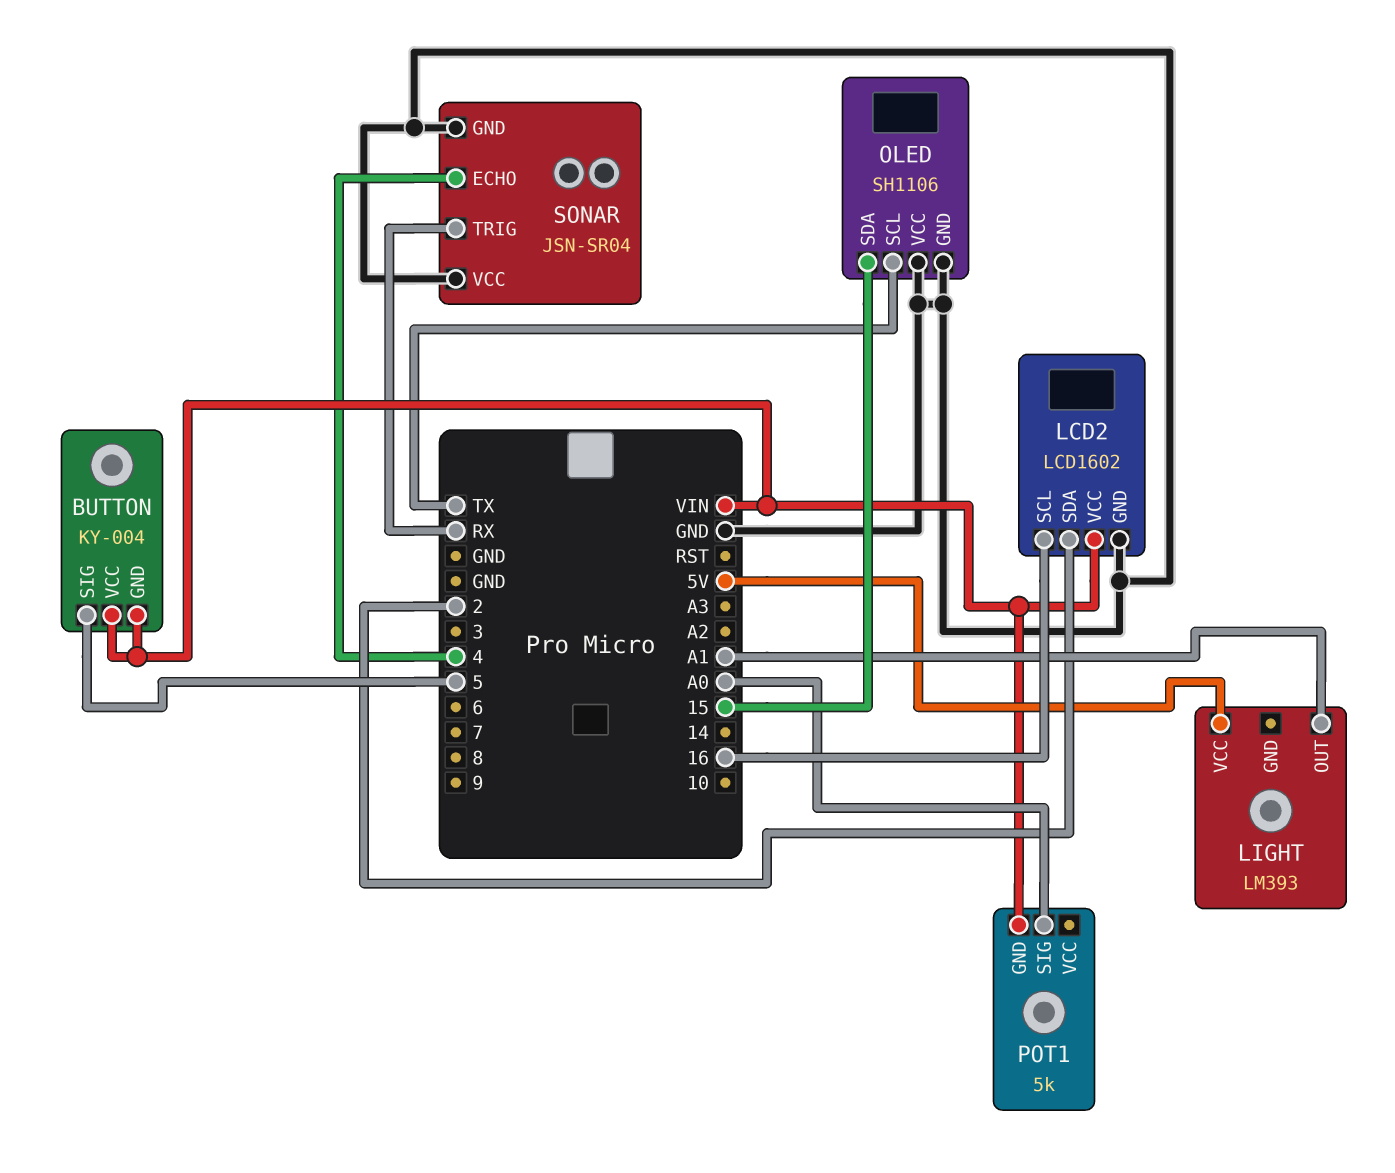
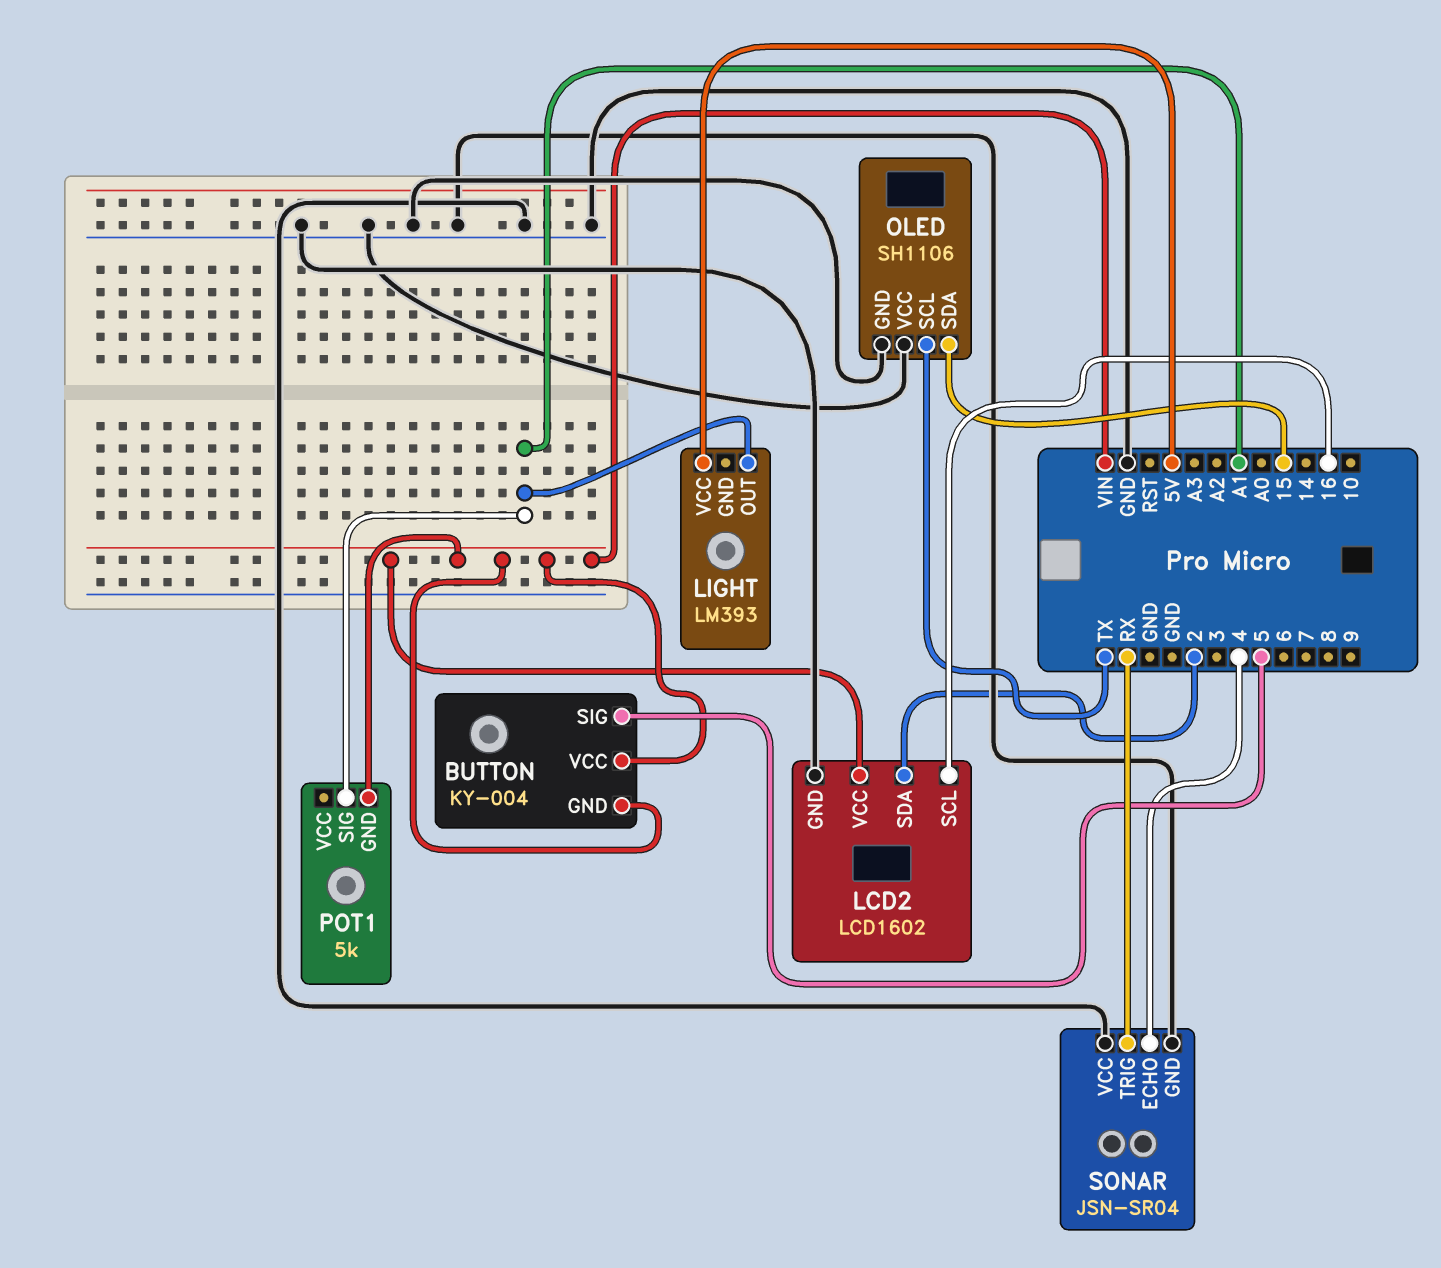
POT1 pin SIG: A0 -> A1

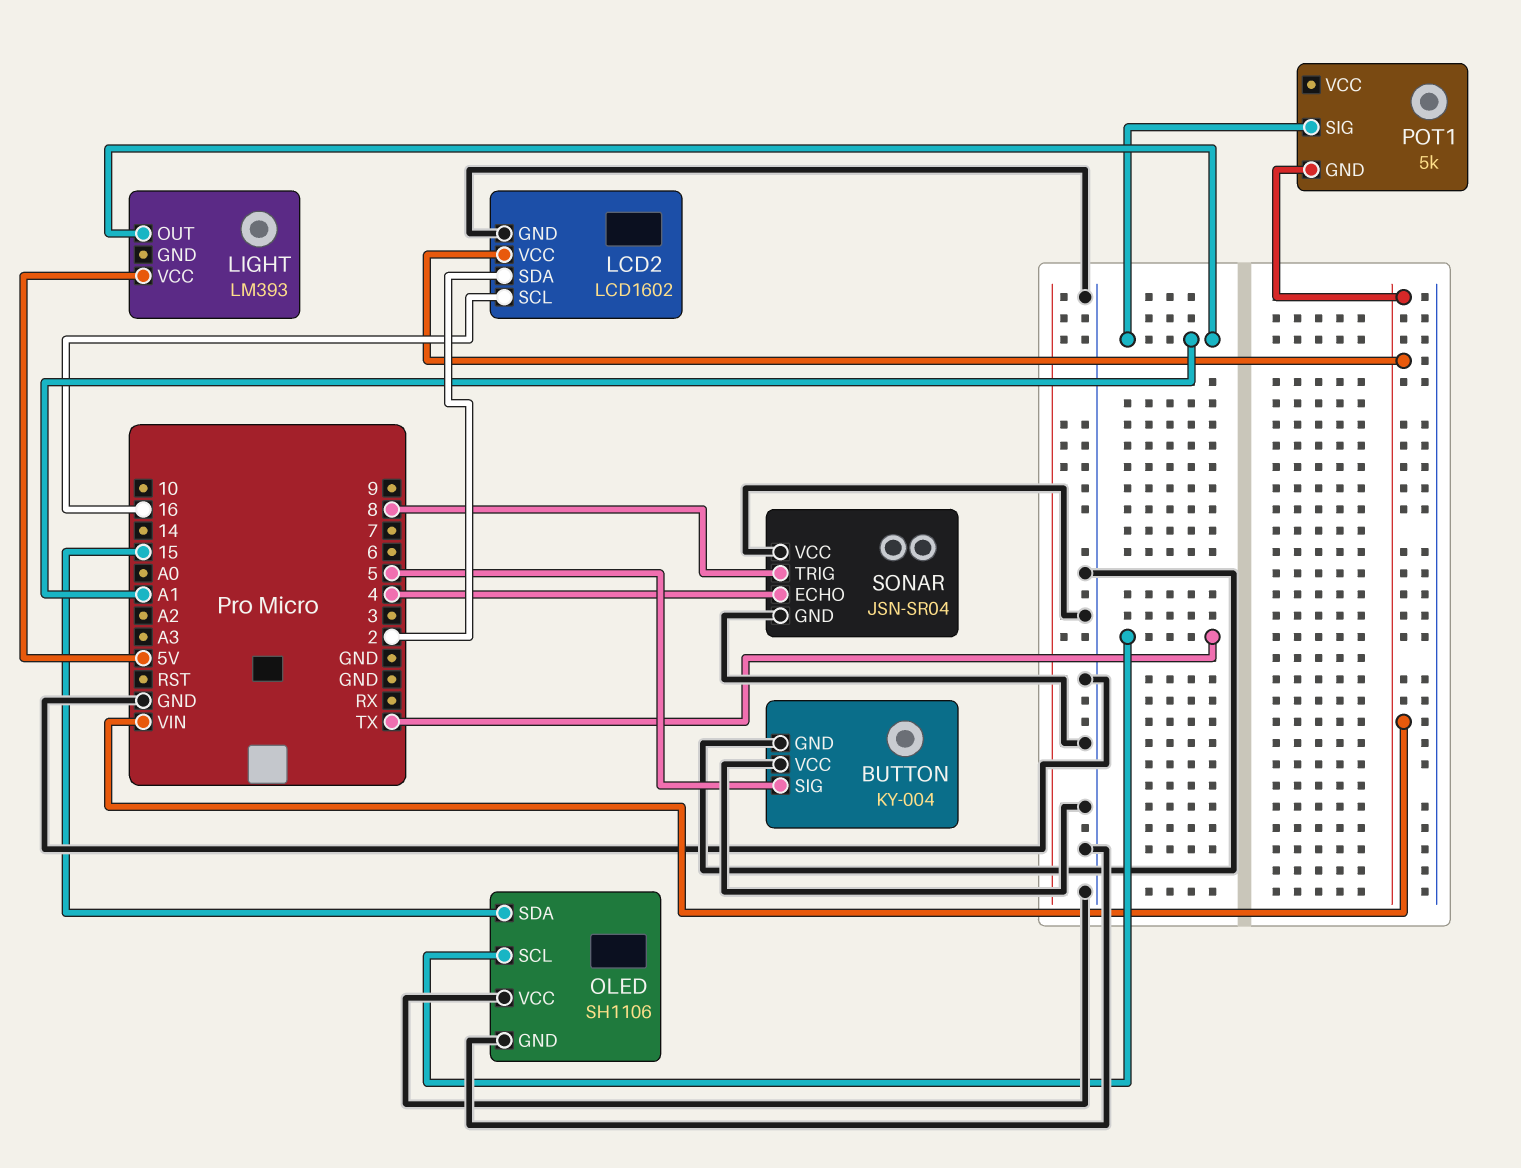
BUTTON pin GND: VIN -> GND
BUTTON pin VCC: VIN -> GND
SONAR pin TRIG: RX -> 8

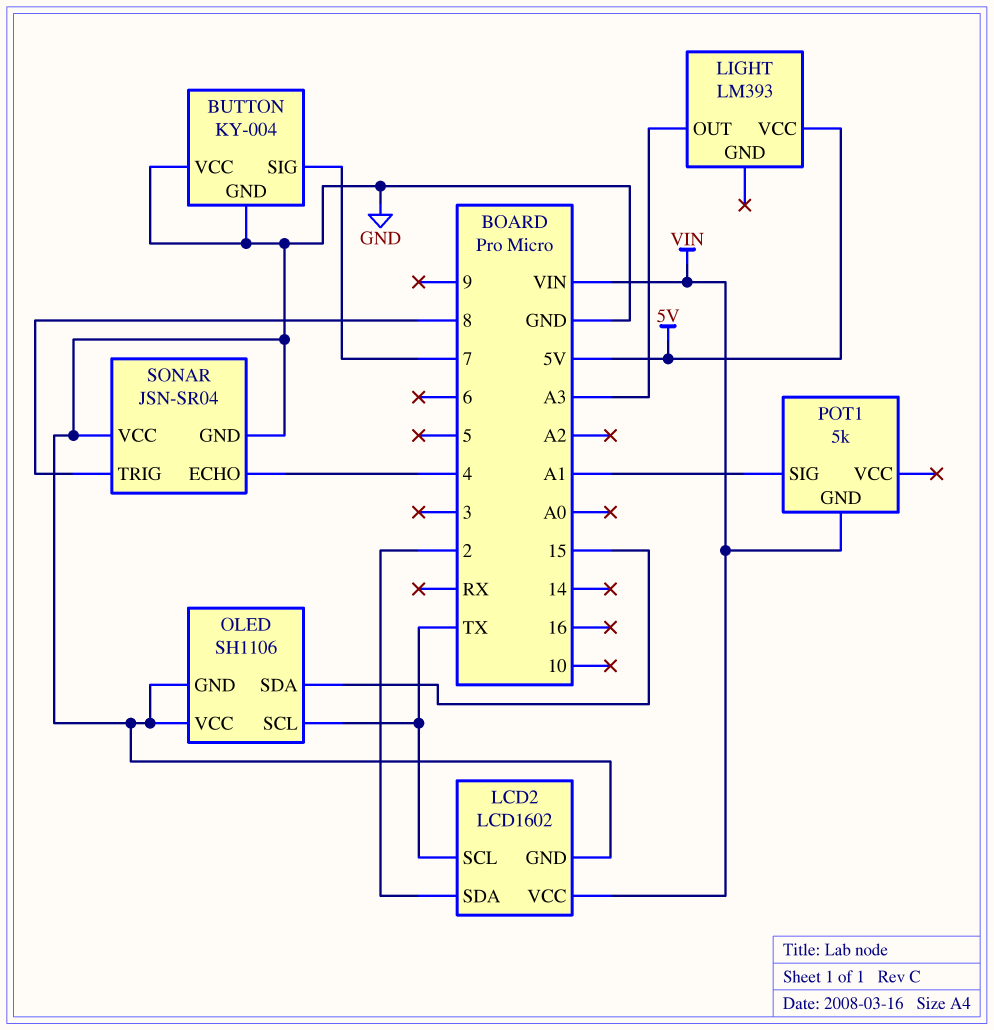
BUTTON pin SIG: 5 -> 7
LCD2 pin SCL: 16 -> TX
LIGHT pin OUT: A1 -> A3

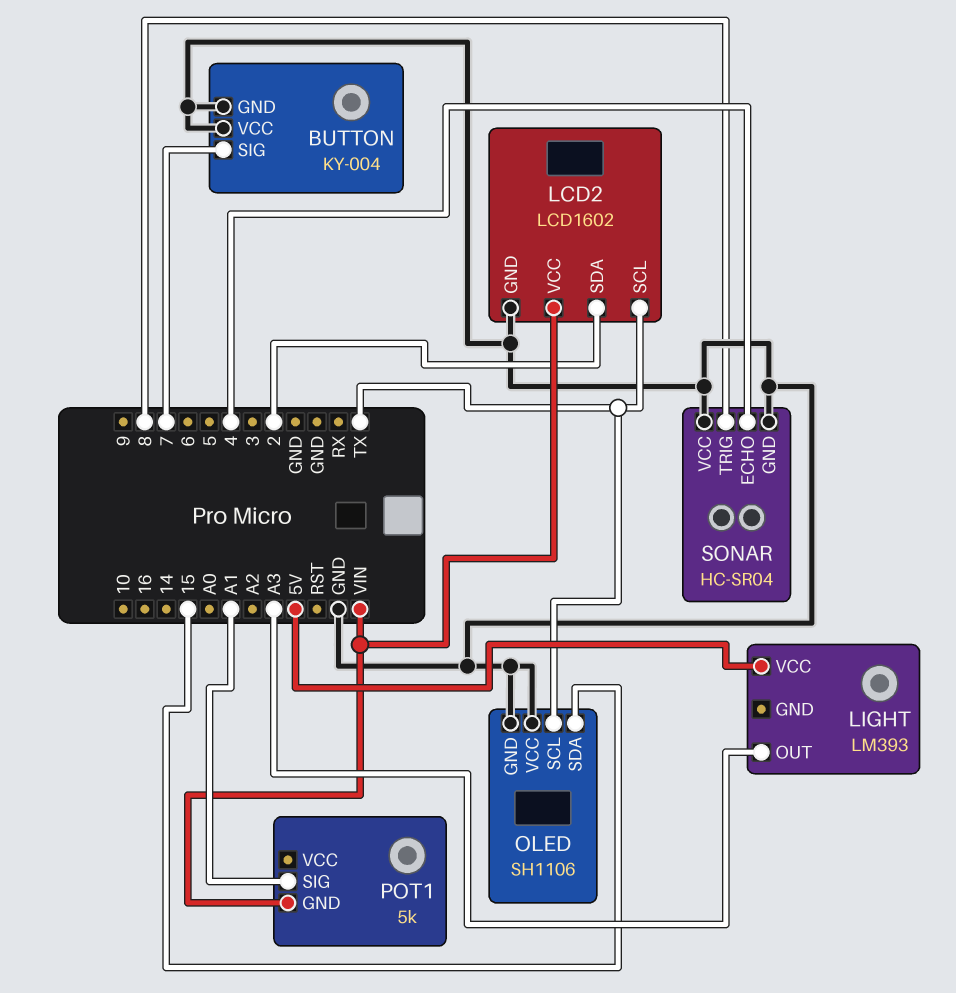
SONAR: JSN-SR04 -> HC-SR04

